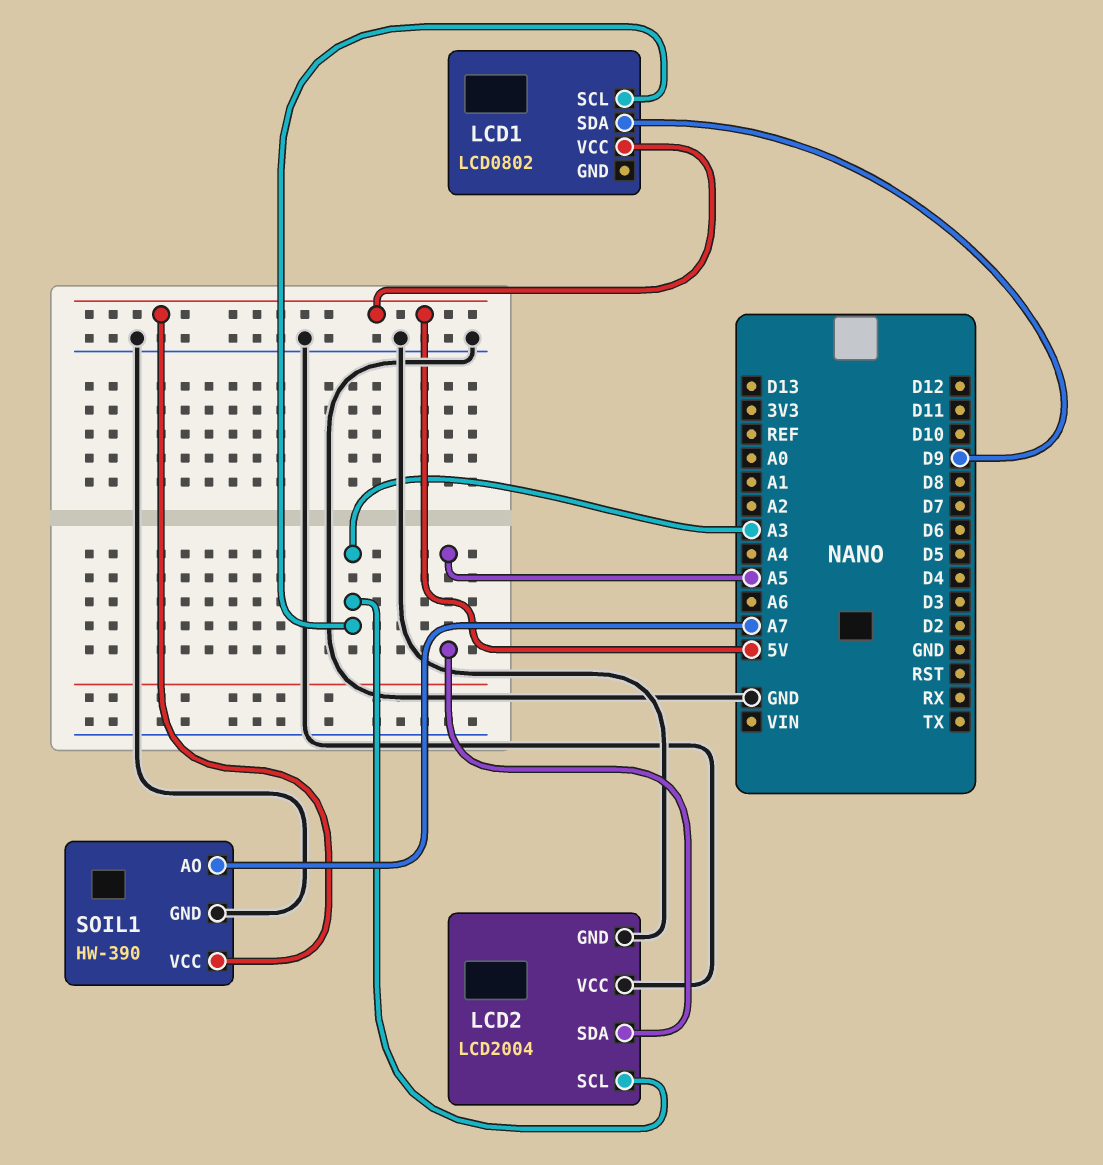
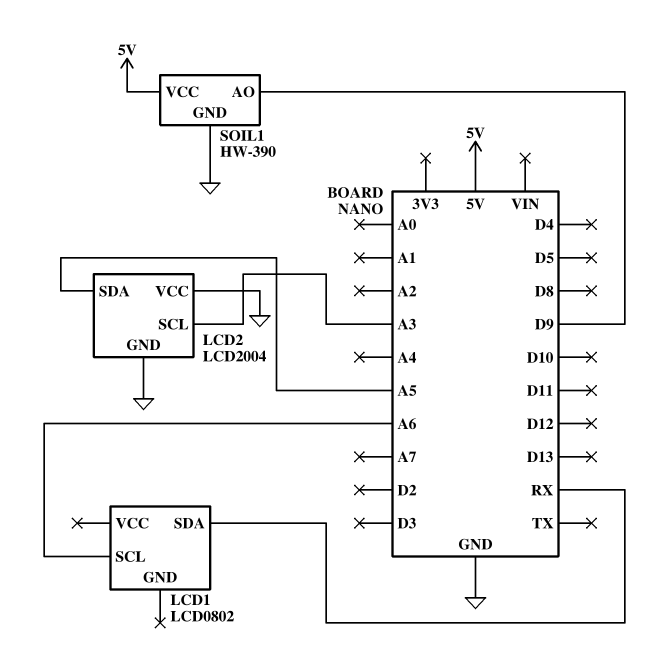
LCD1 pin SCL: A3 -> A6
LCD1 pin SDA: D9 -> RX
LCD1 pin VCC: 5V -> none
SOIL1 pin AO: A7 -> D9

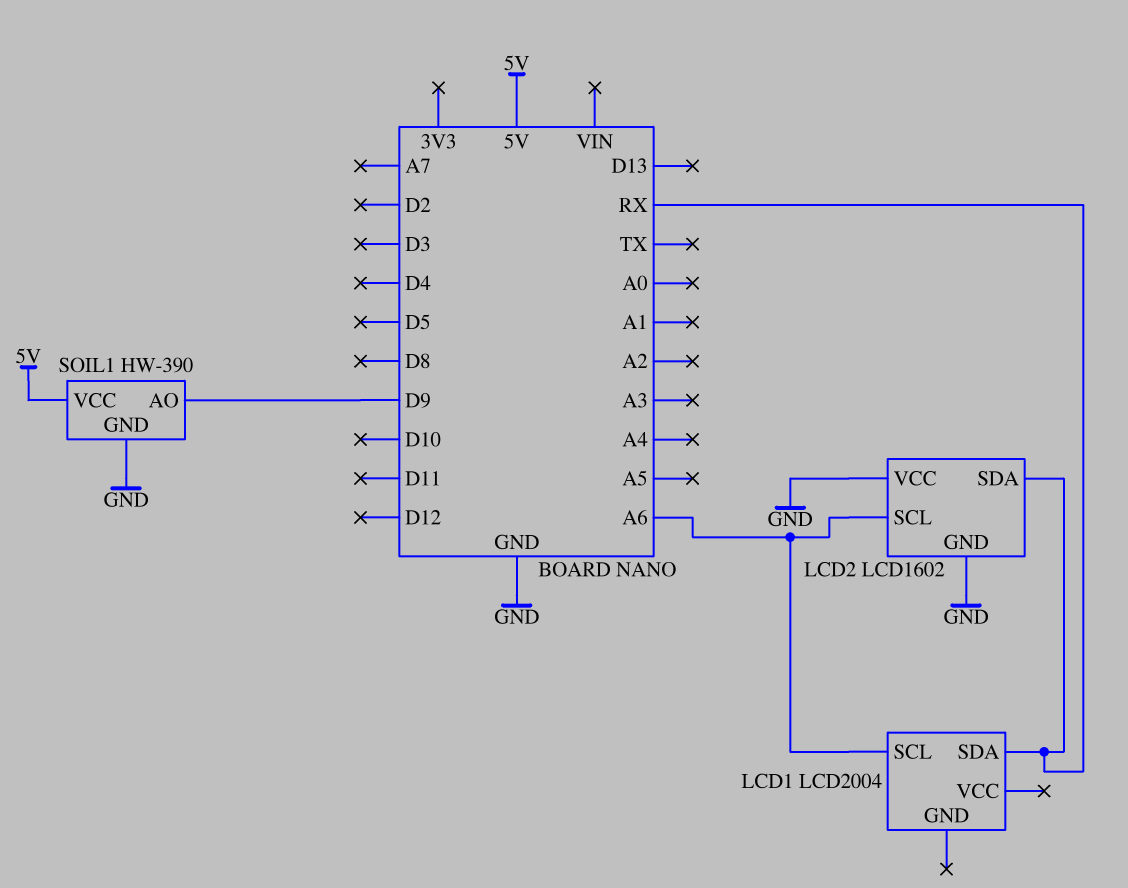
LCD1: LCD0802 -> LCD2004
LCD2: LCD2004 -> LCD1602
LCD2 pin SCL: A3 -> A6
LCD2 pin SDA: A5 -> RX

